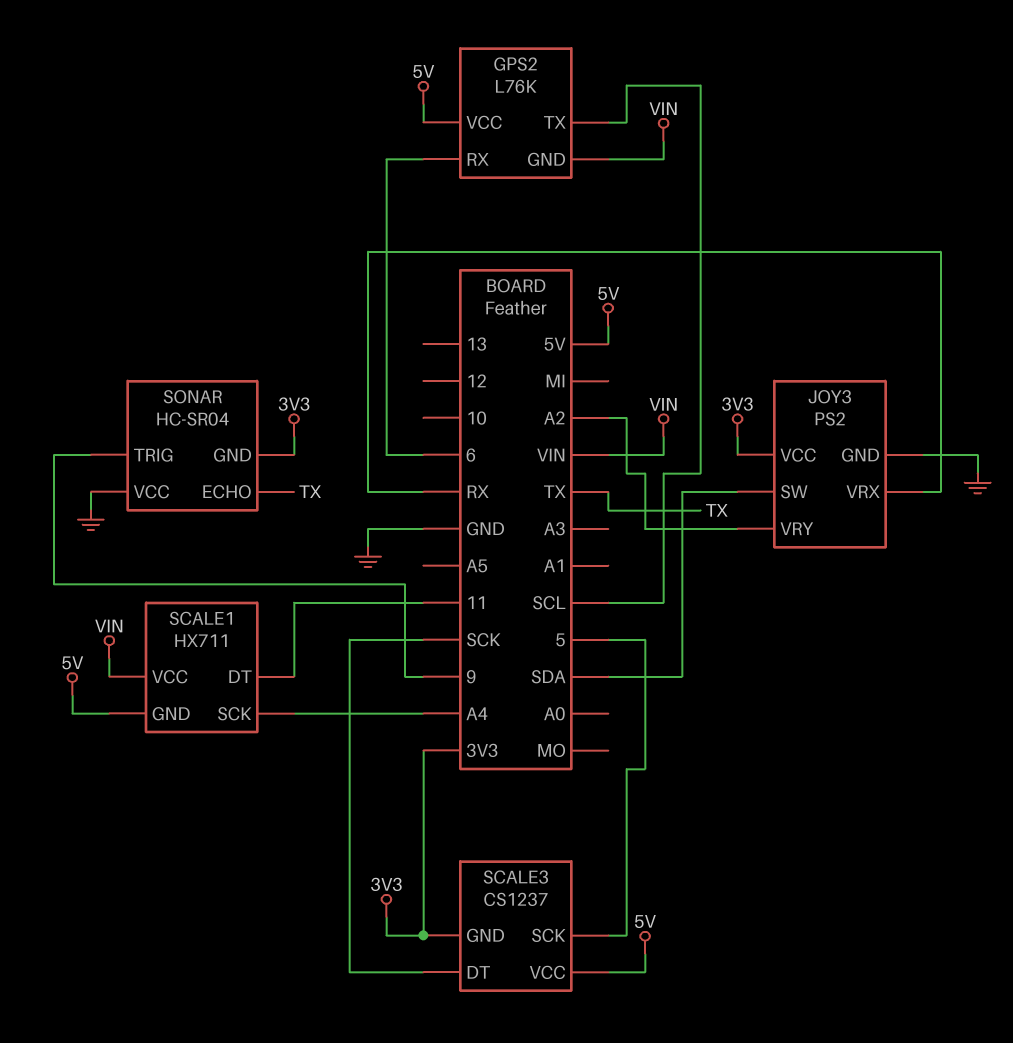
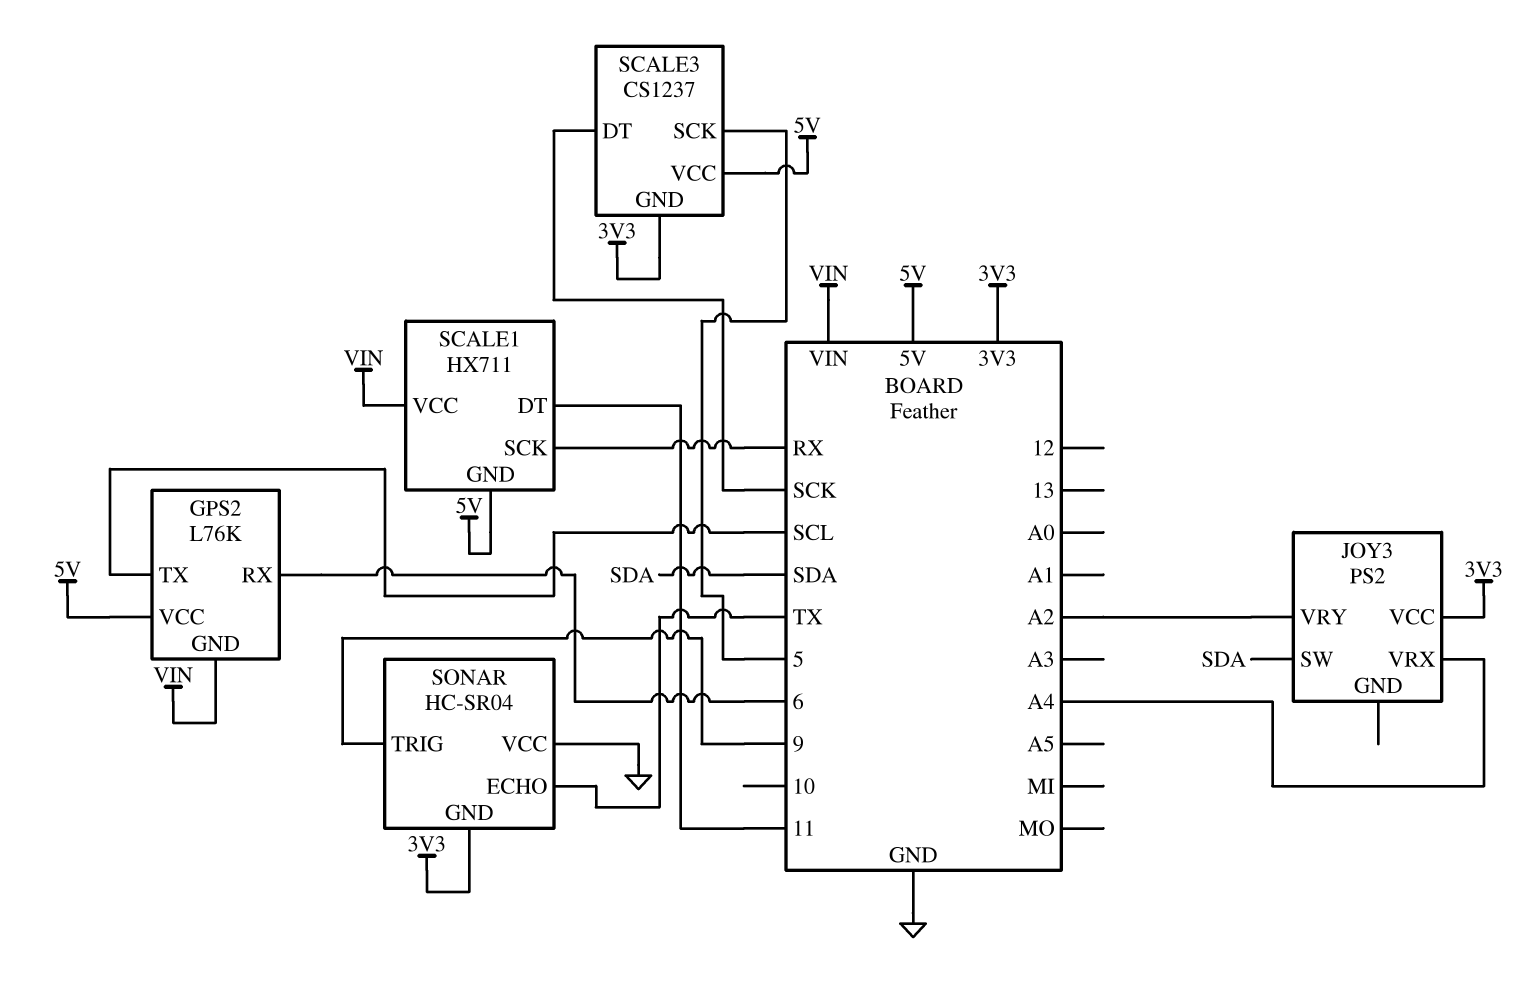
JOY3 pin GND: GND -> none
JOY3 pin VRX: RX -> A4
SCALE1 pin SCK: A4 -> RX

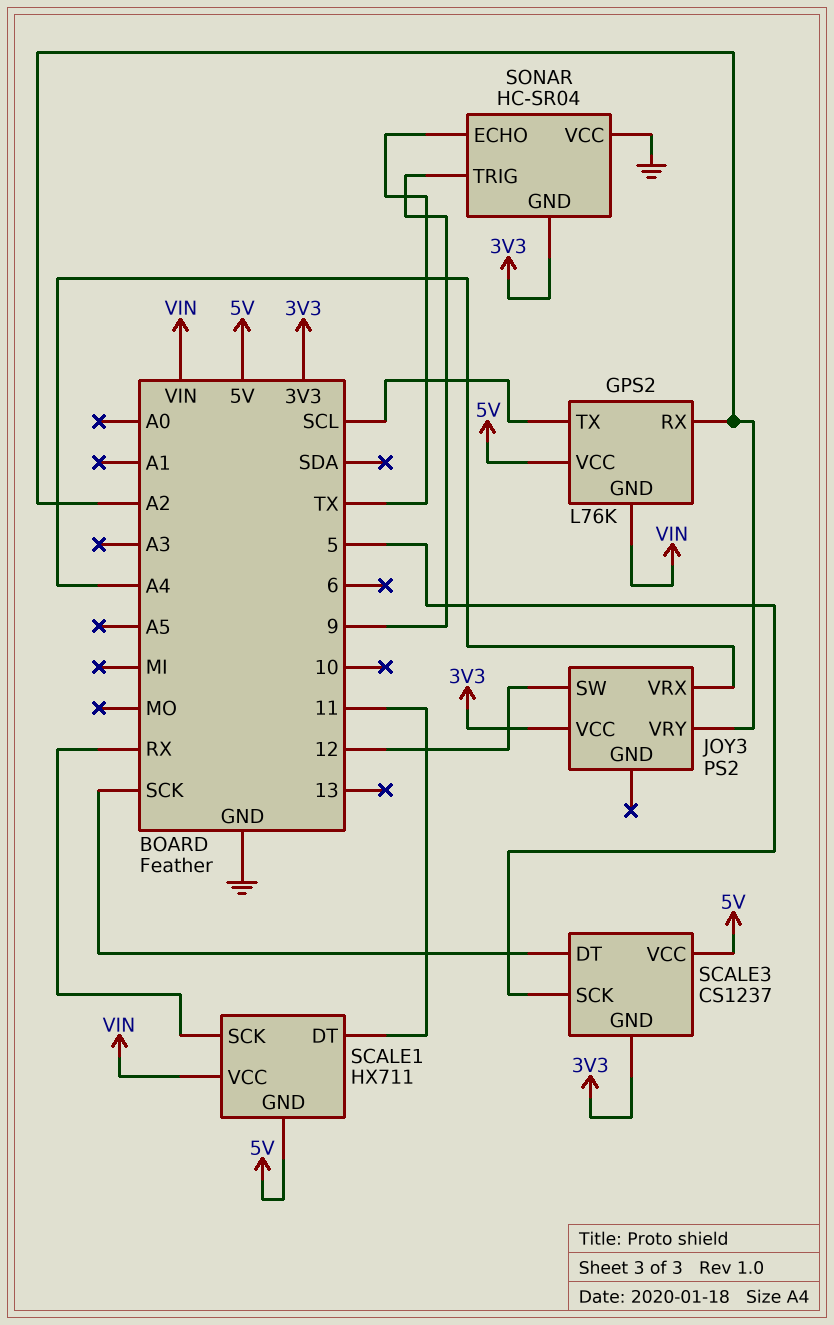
GPS2 pin RX: 6 -> A2
JOY3 pin SW: SDA -> 12

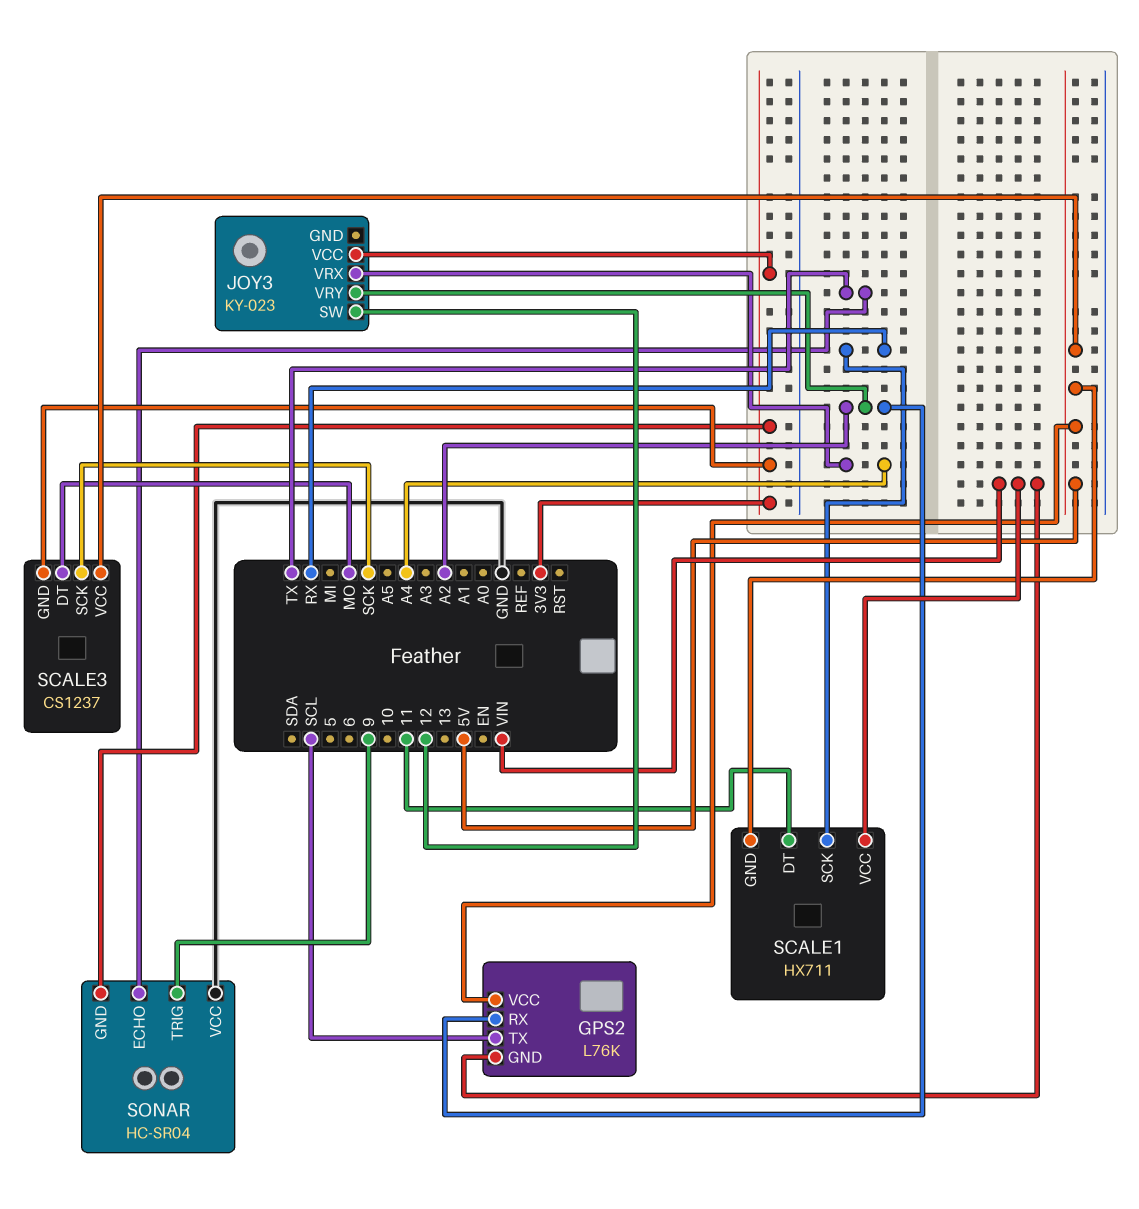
JOY3: PS2 -> KY-023
SCALE3 pin DT: SCK -> MO
SCALE3 pin SCK: 5 -> SCK

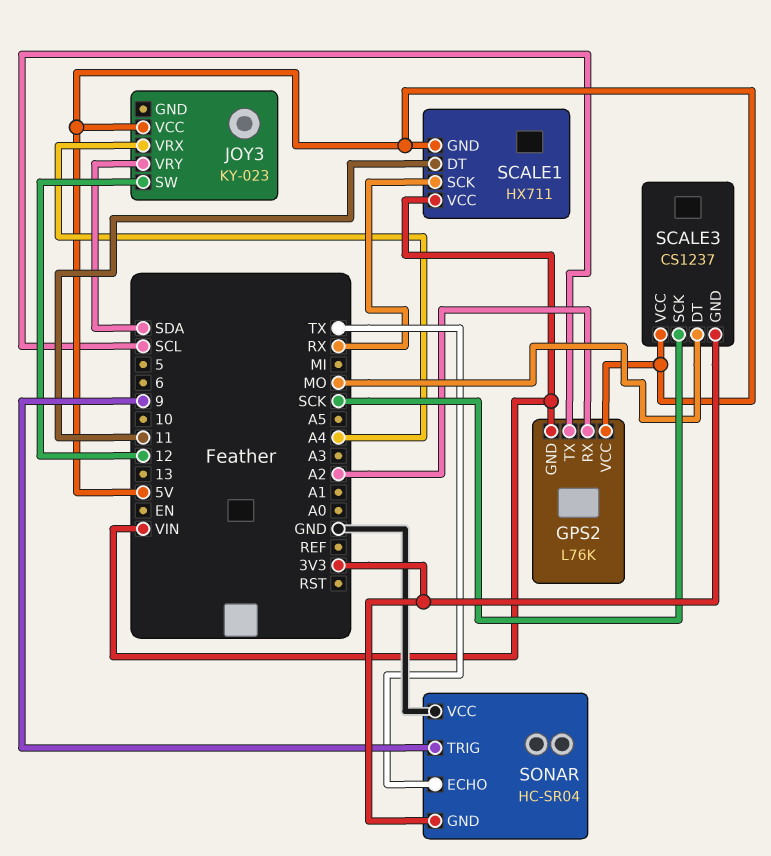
JOY3 pin VCC: 3V3 -> 5V
JOY3 pin VRY: A2 -> SDA

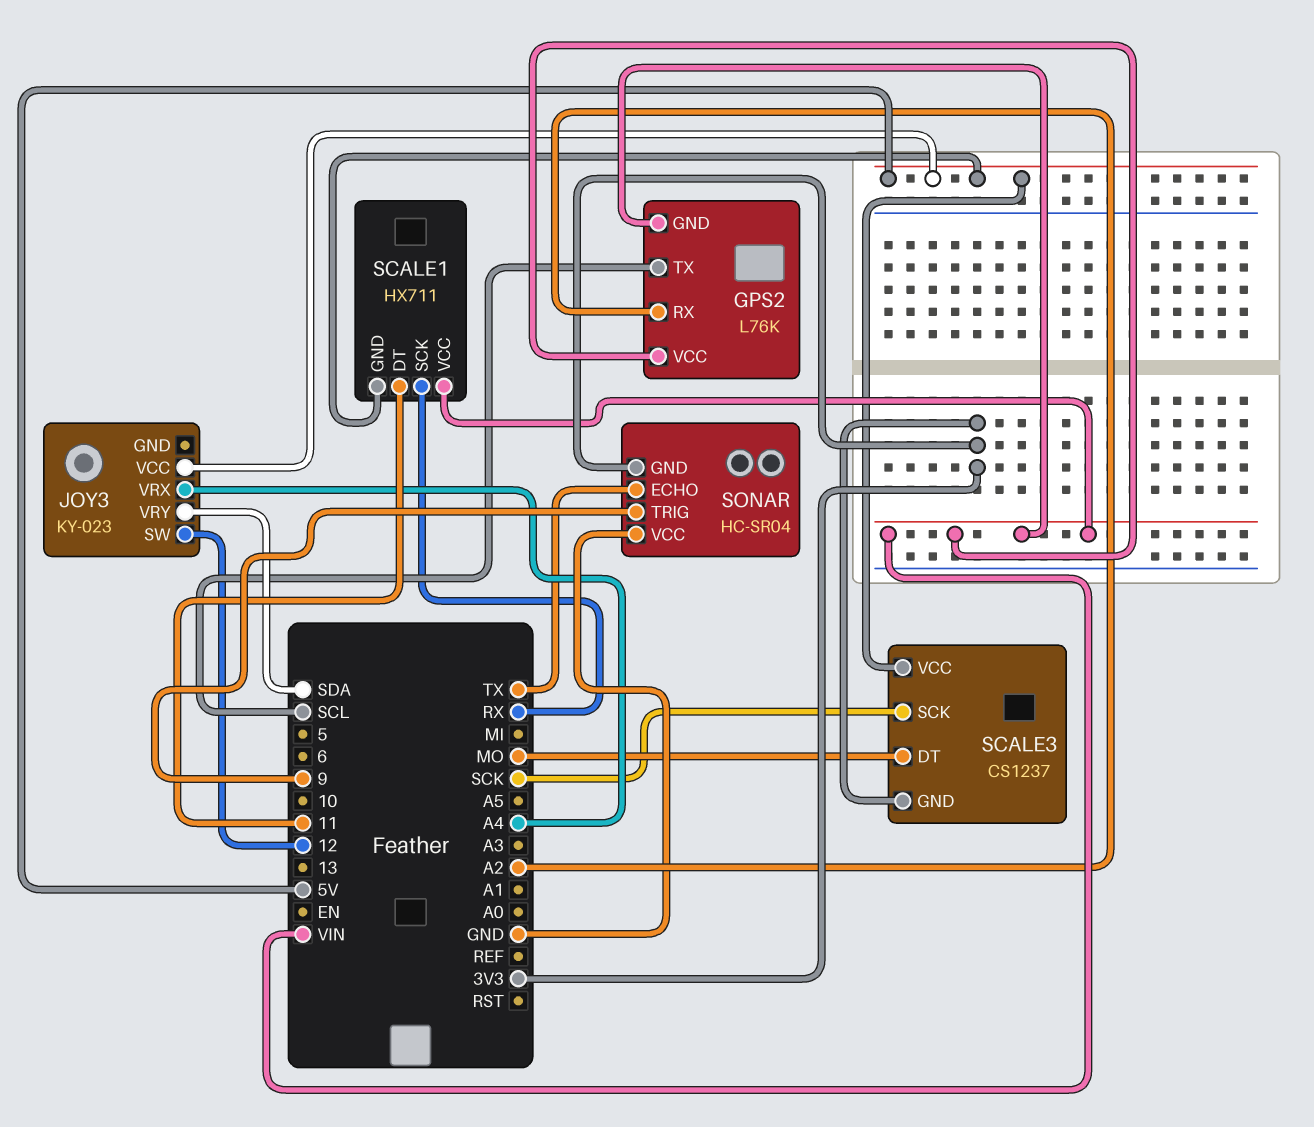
GPS2 pin VCC: 5V -> VIN

